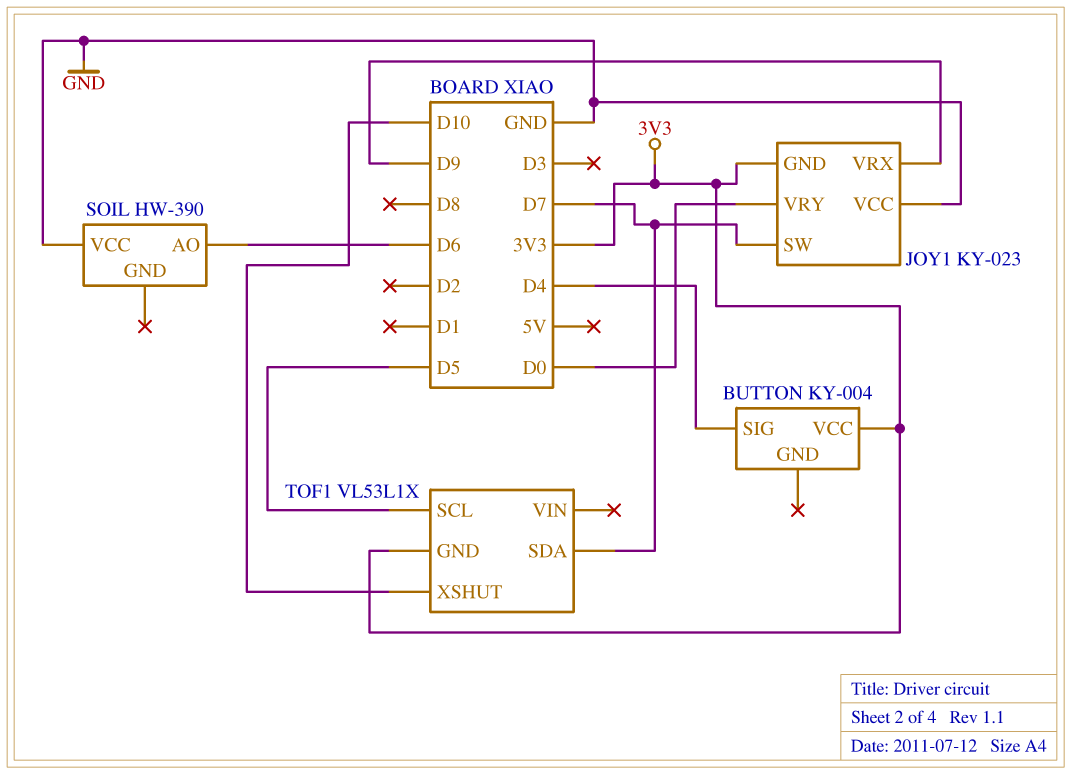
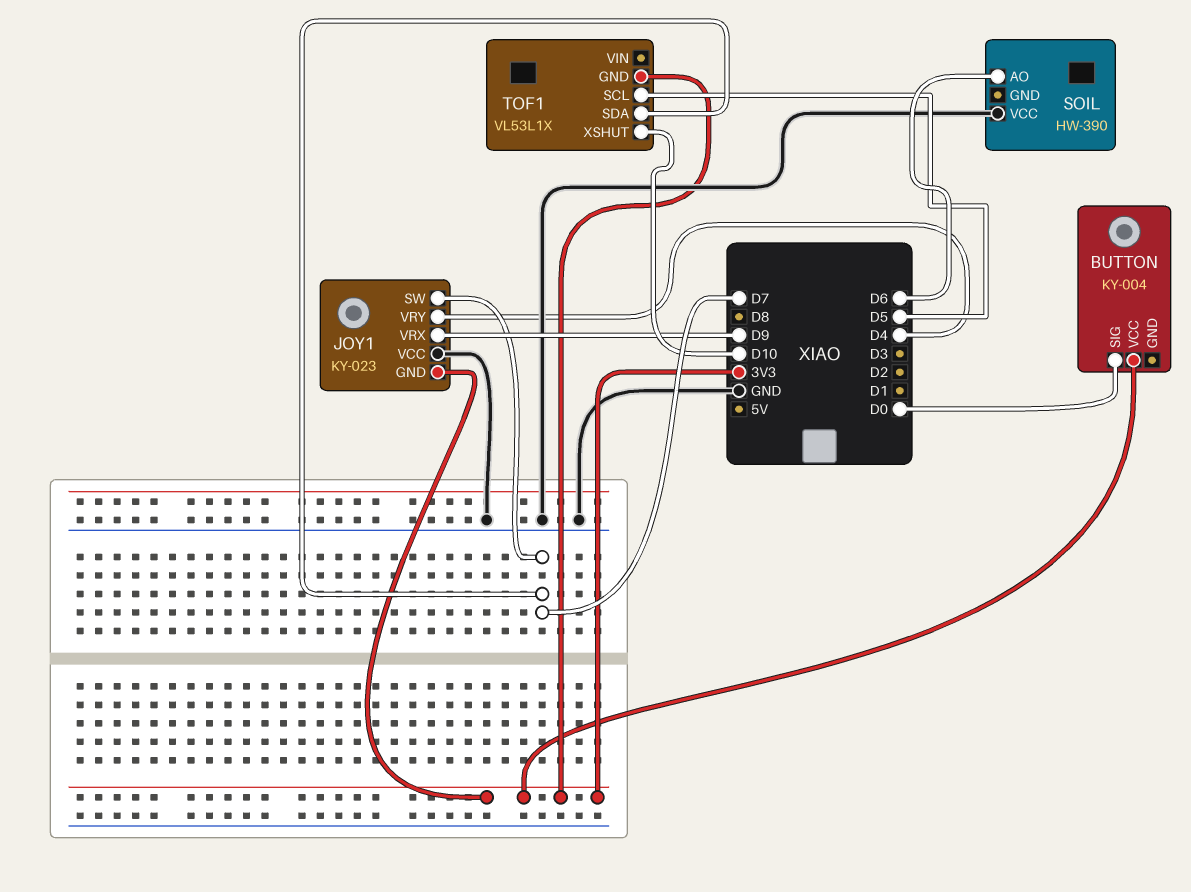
BUTTON pin SIG: D4 -> D0
JOY1 pin VRY: D0 -> D4

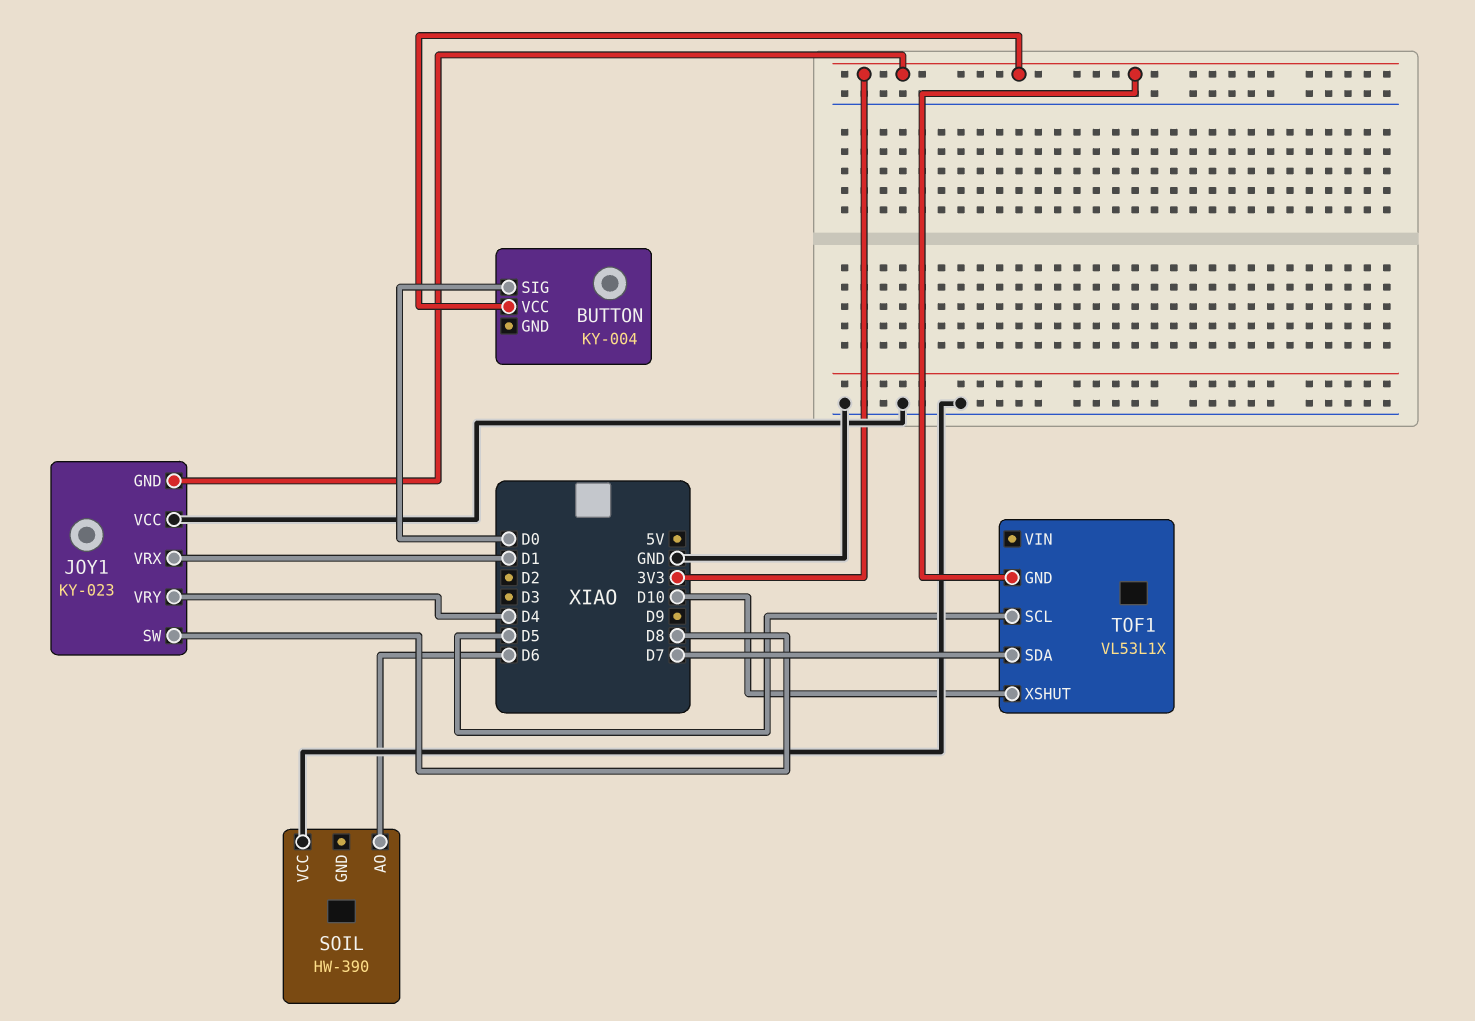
JOY1 pin SW: D7 -> D8
JOY1 pin VRX: D9 -> D1

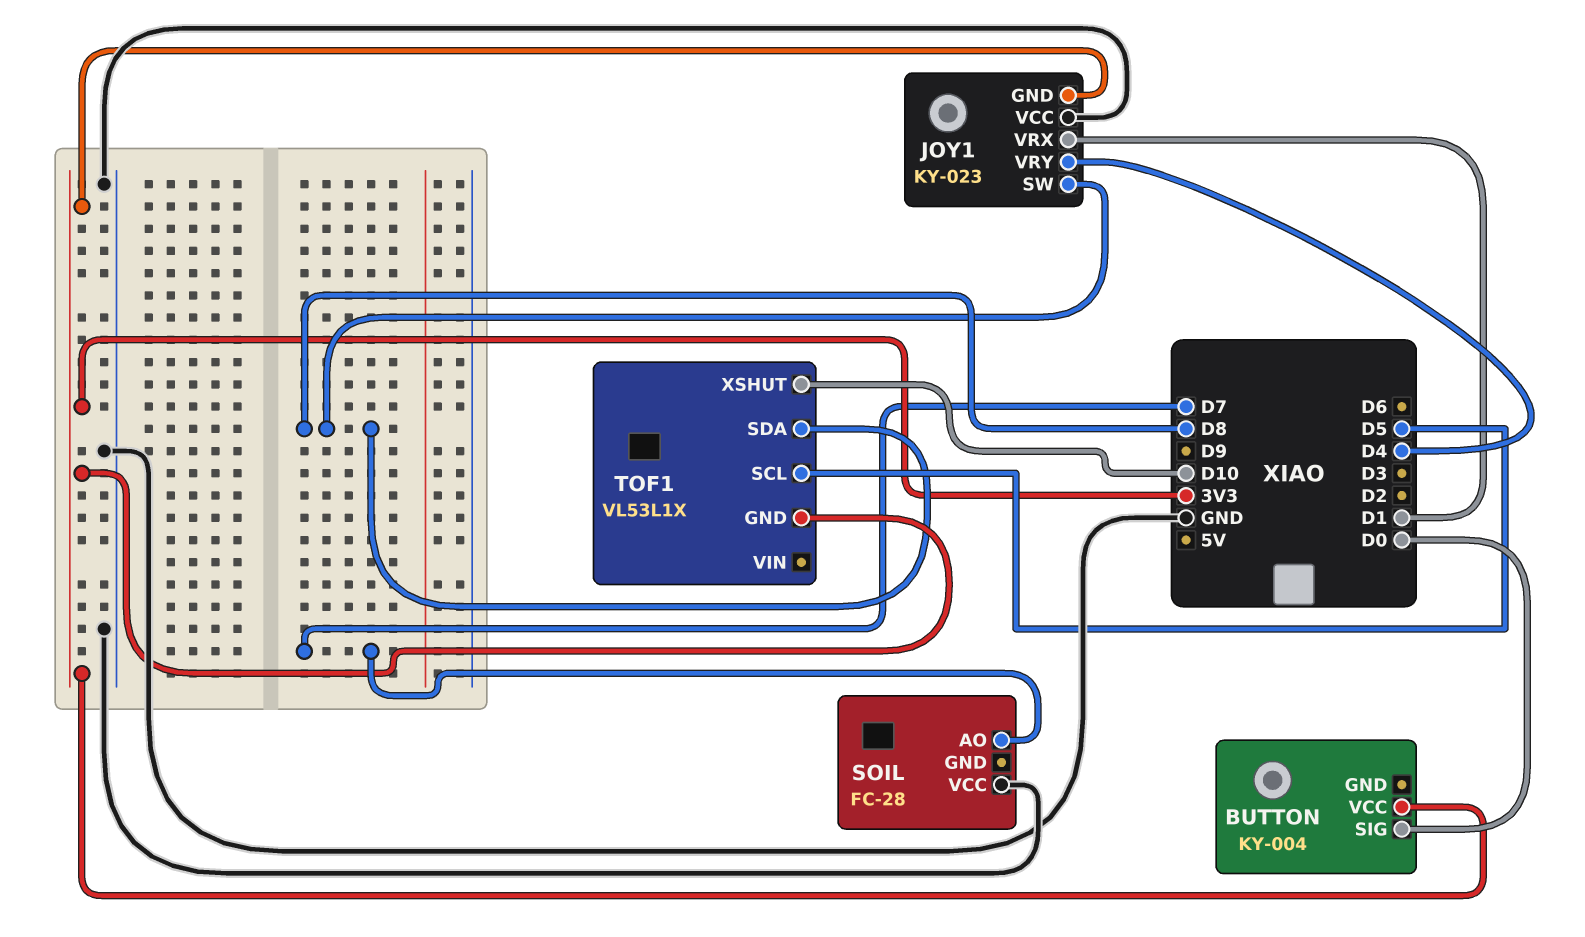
SOIL: HW-390 -> FC-28
SOIL pin AO: D6 -> D7
TOF1 pin SDA: D7 -> D8

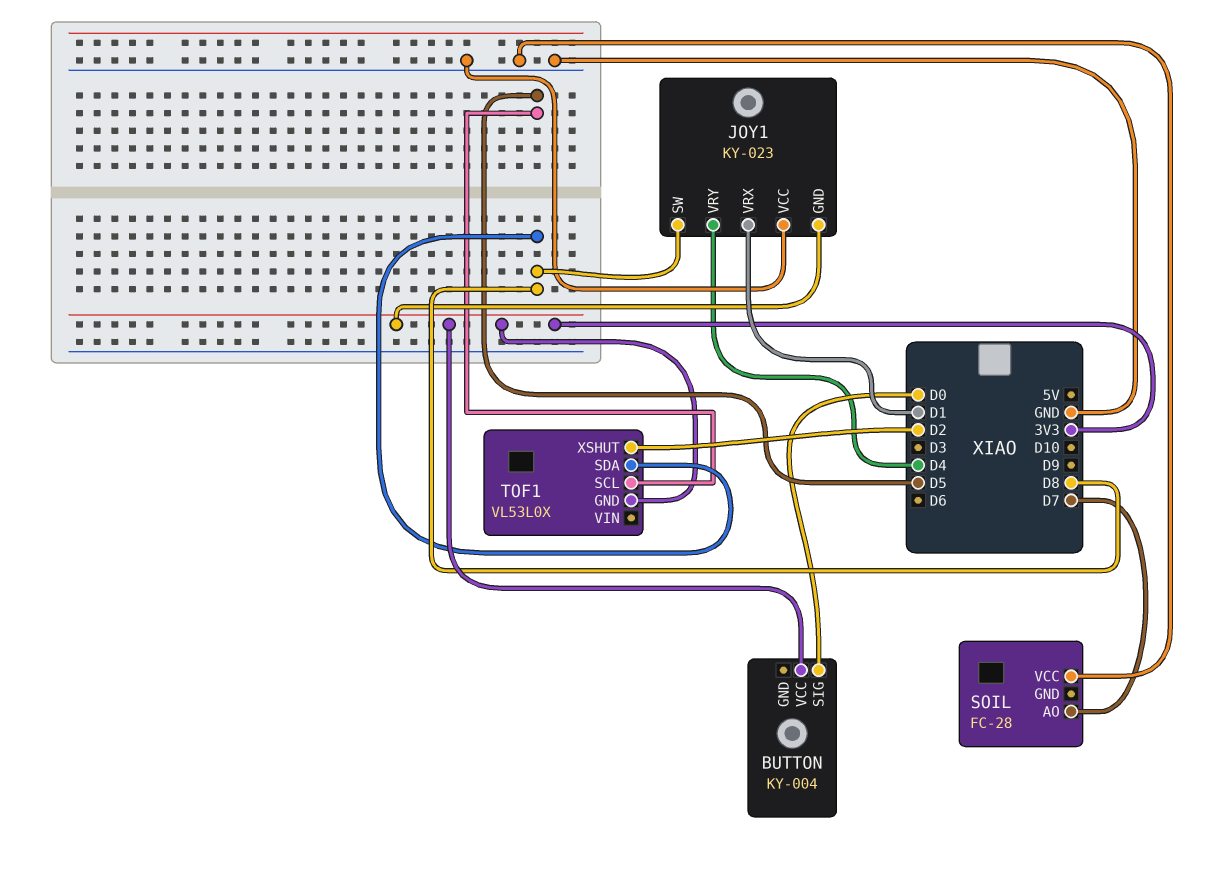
TOF1: VL53L1X -> VL53L0X
TOF1 pin XSHUT: D10 -> D2

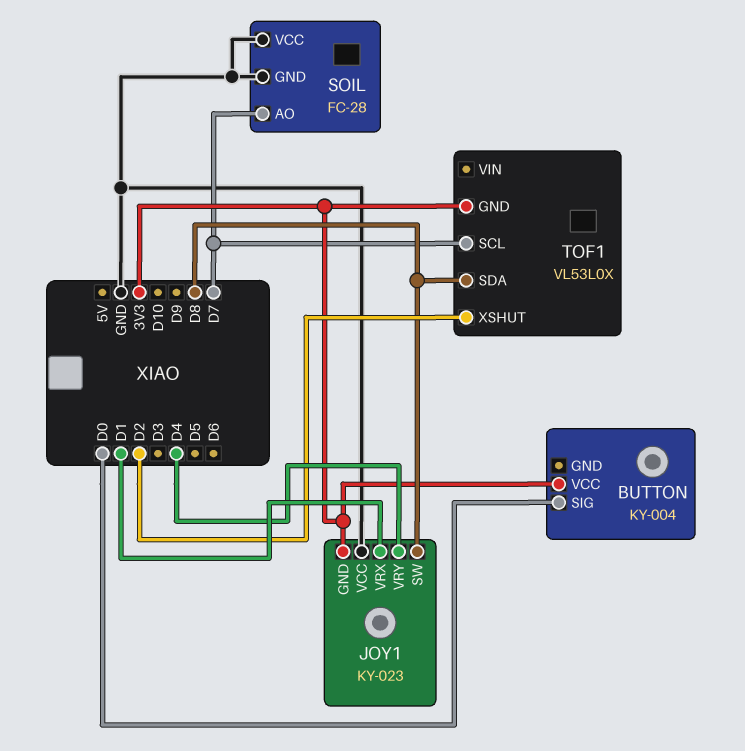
SOIL pin GND: none -> GND
TOF1 pin SCL: D5 -> D7

